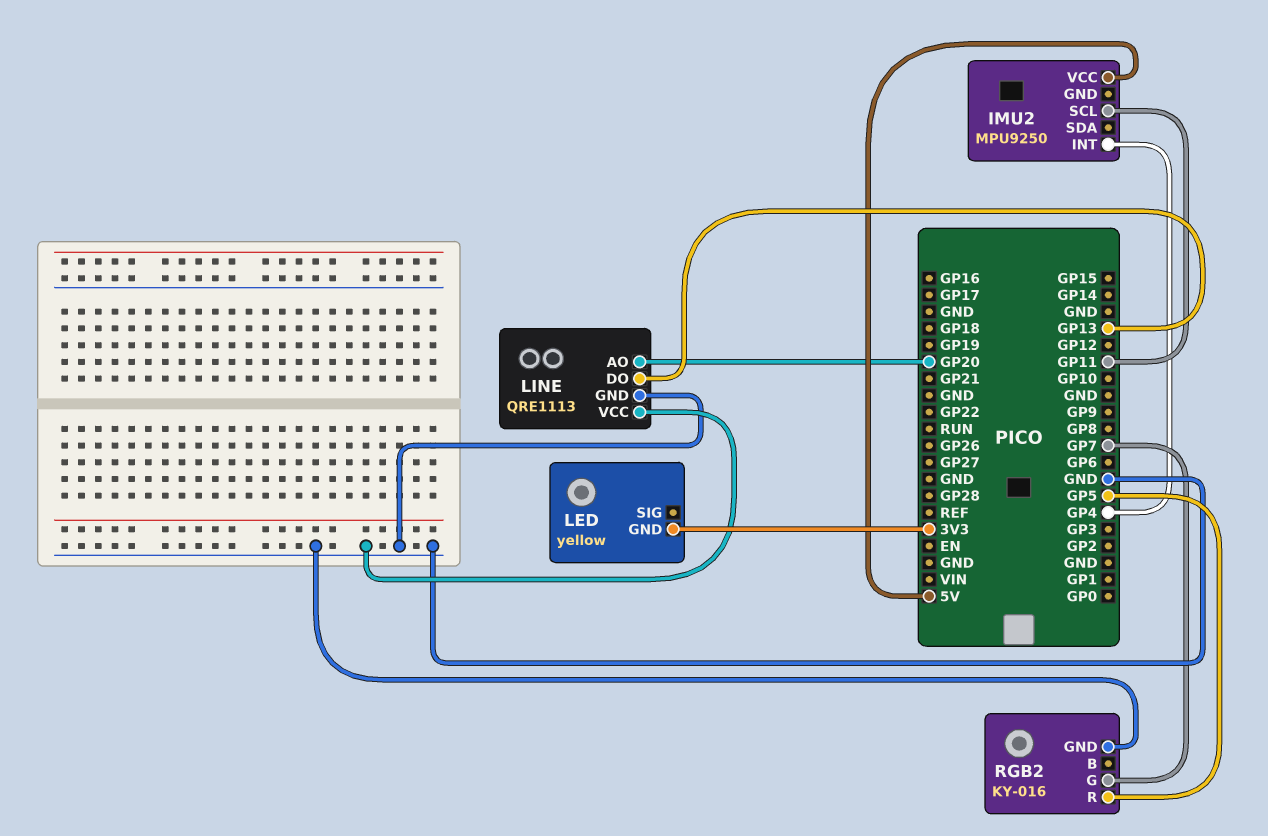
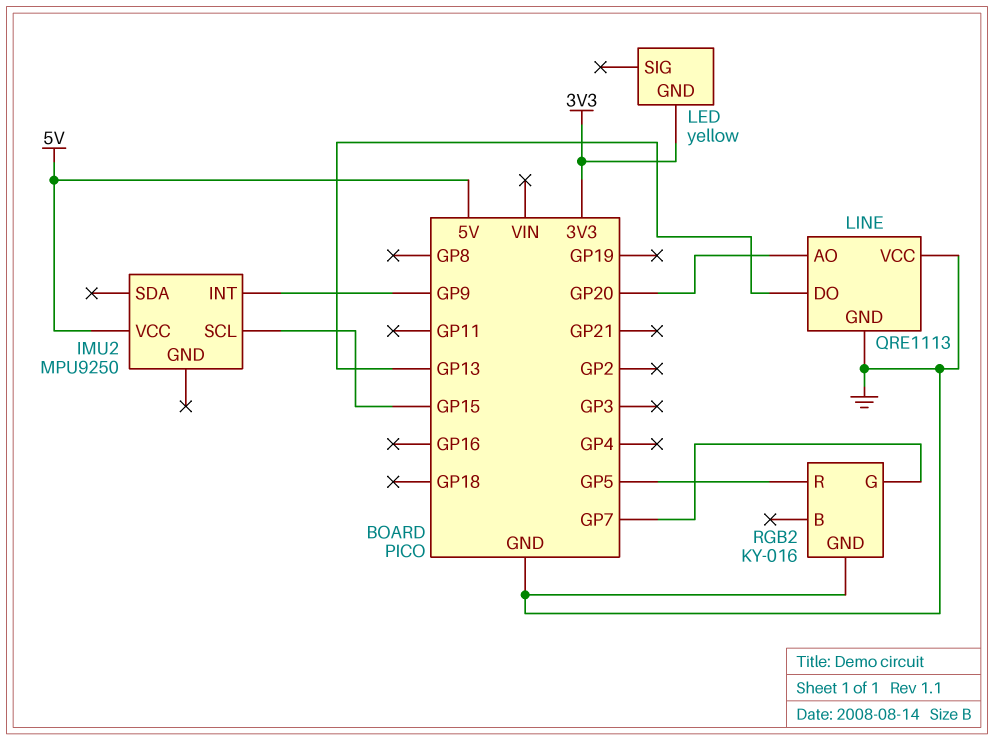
IMU2 pin INT: GP4 -> GP9
IMU2 pin SCL: GP11 -> GP15

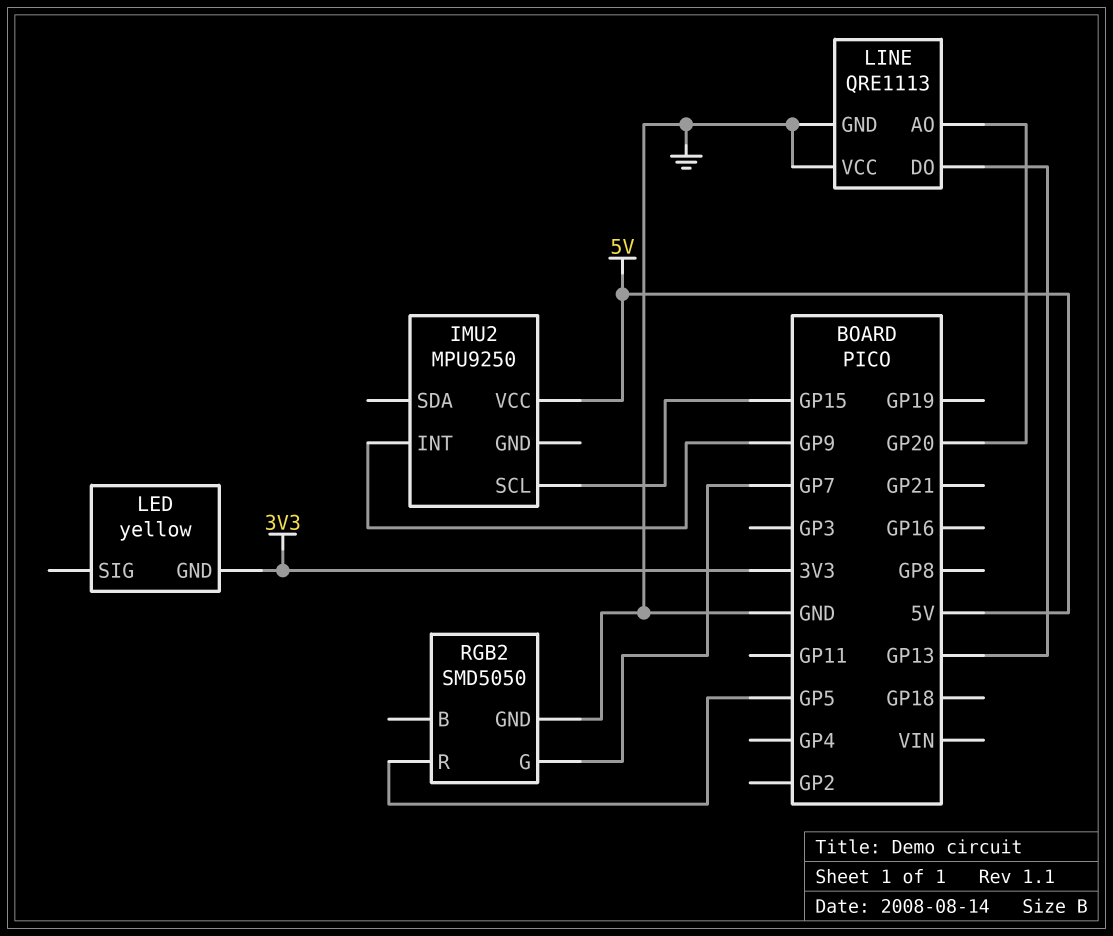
RGB2: KY-016 -> SMD5050

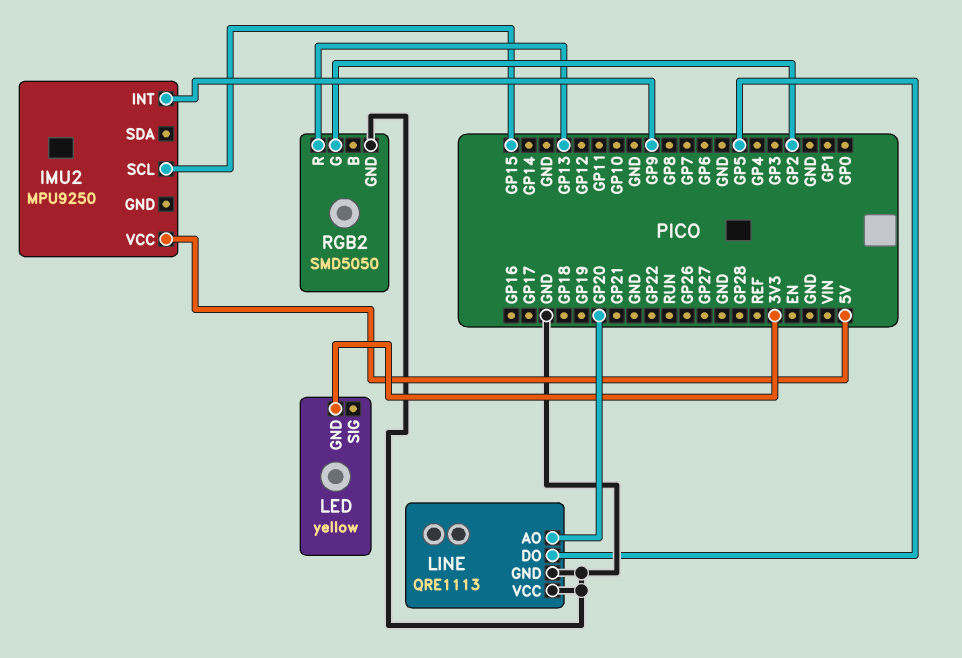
LINE pin DO: GP13 -> GP5
RGB2 pin G: GP7 -> GP2
RGB2 pin R: GP5 -> GP13

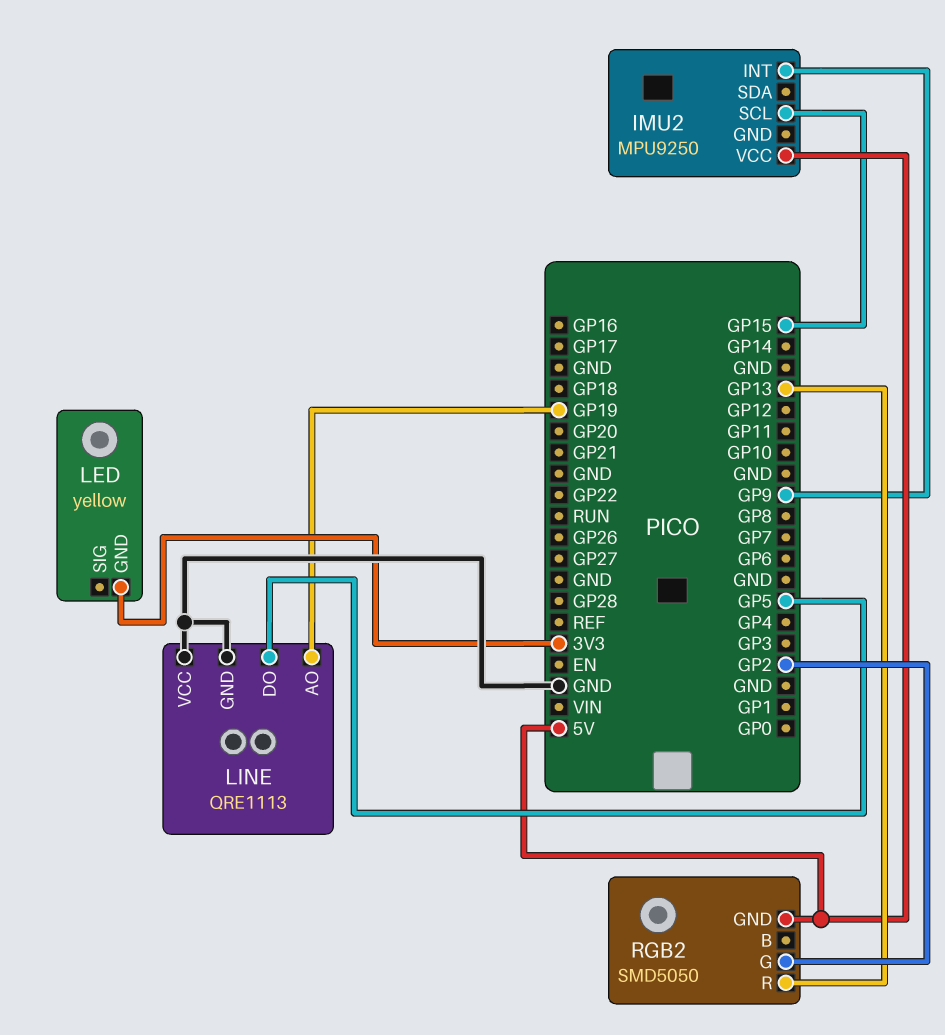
LINE pin AO: GP20 -> GP19
RGB2 pin GND: GND -> 5V

